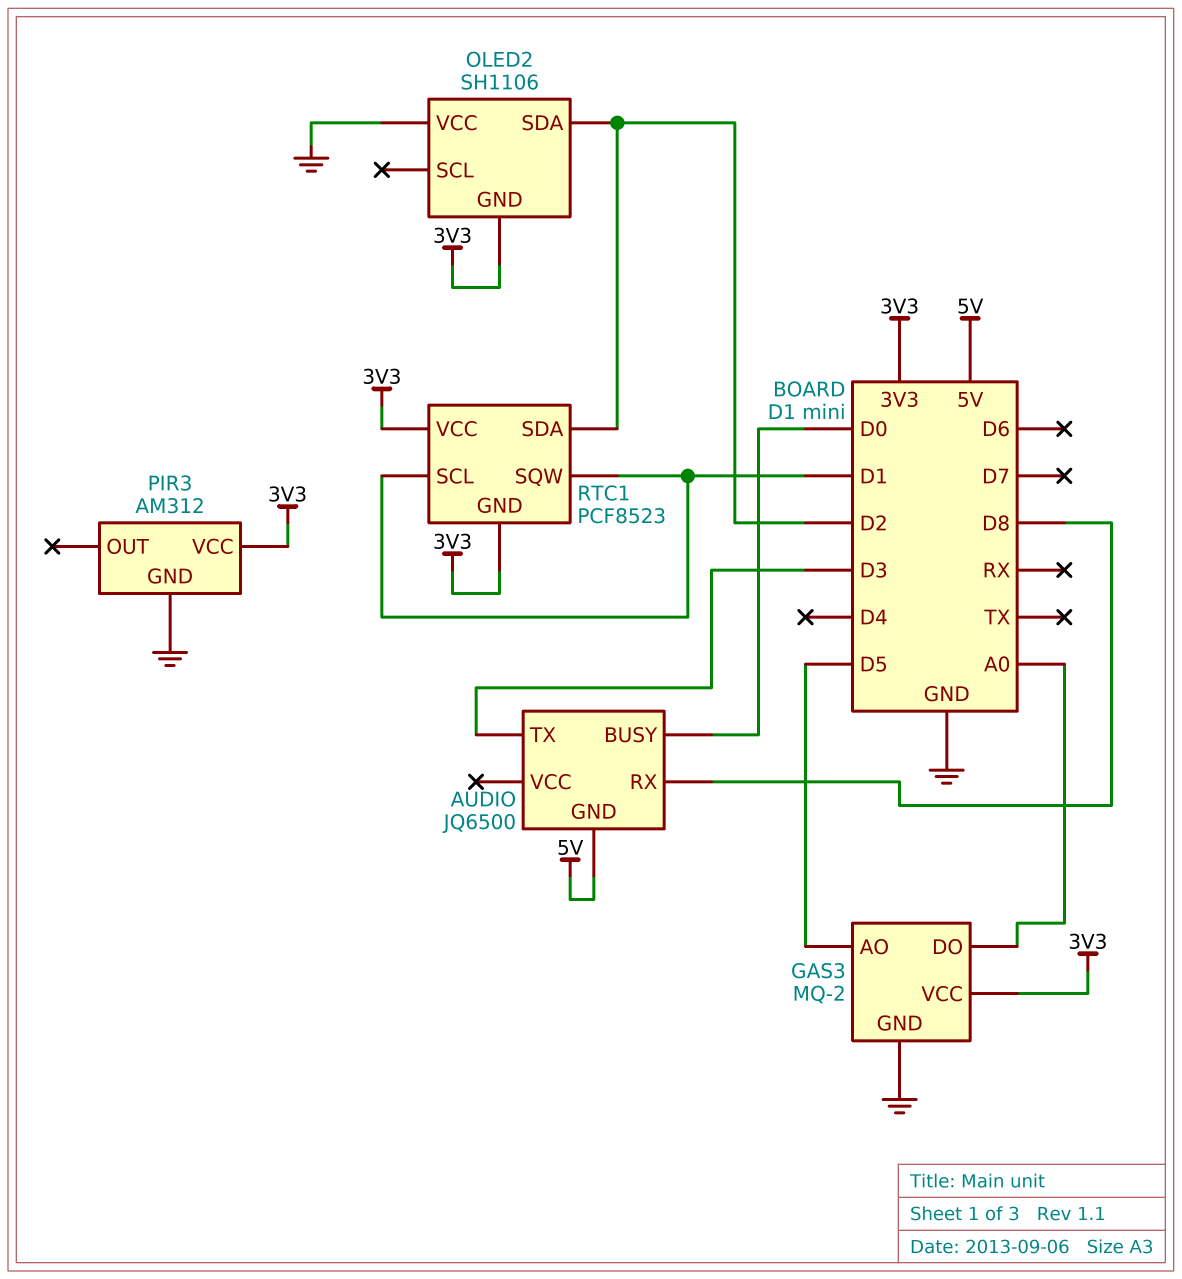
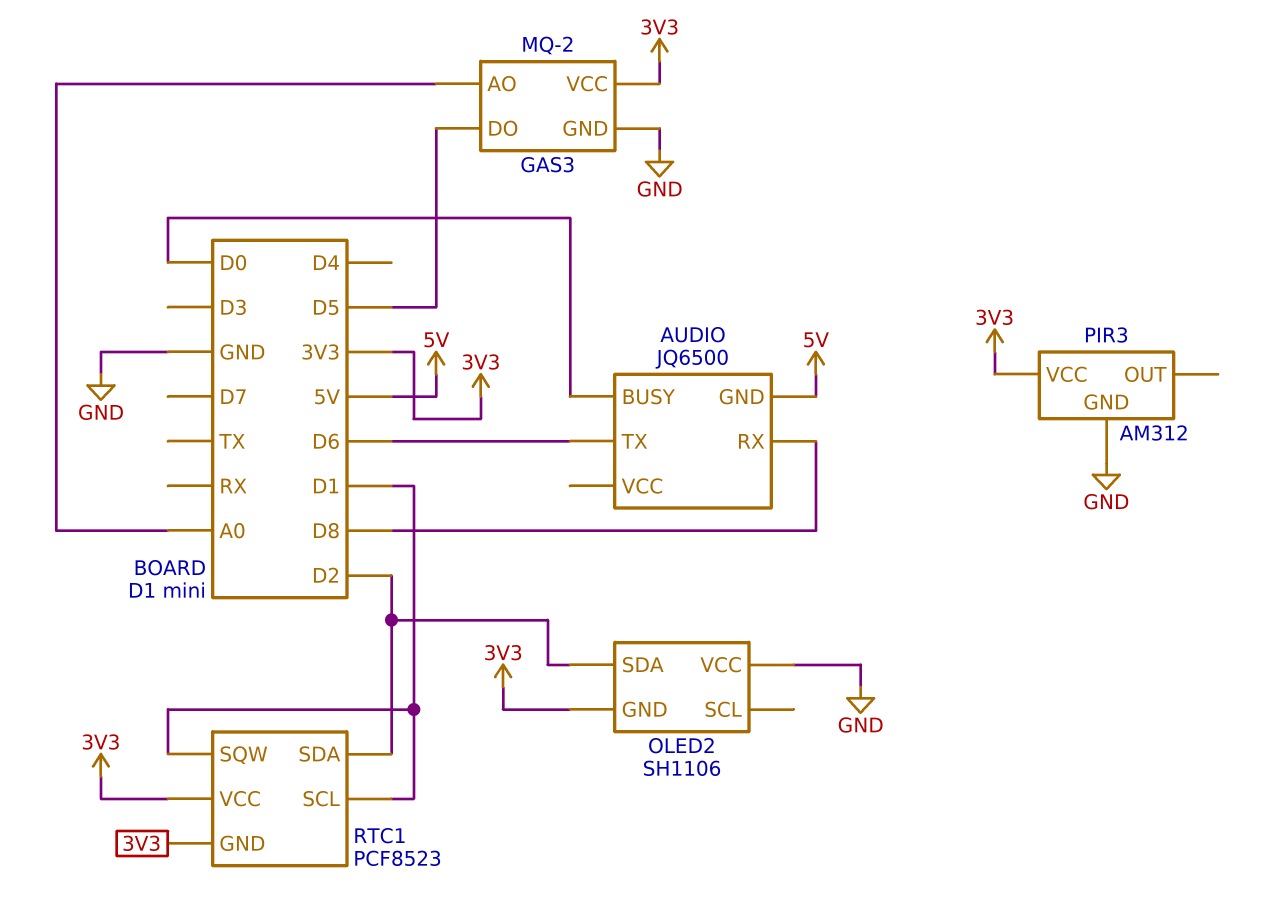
AUDIO pin TX: D3 -> D6
GAS3 pin AO: D5 -> A0
GAS3 pin DO: A0 -> D5

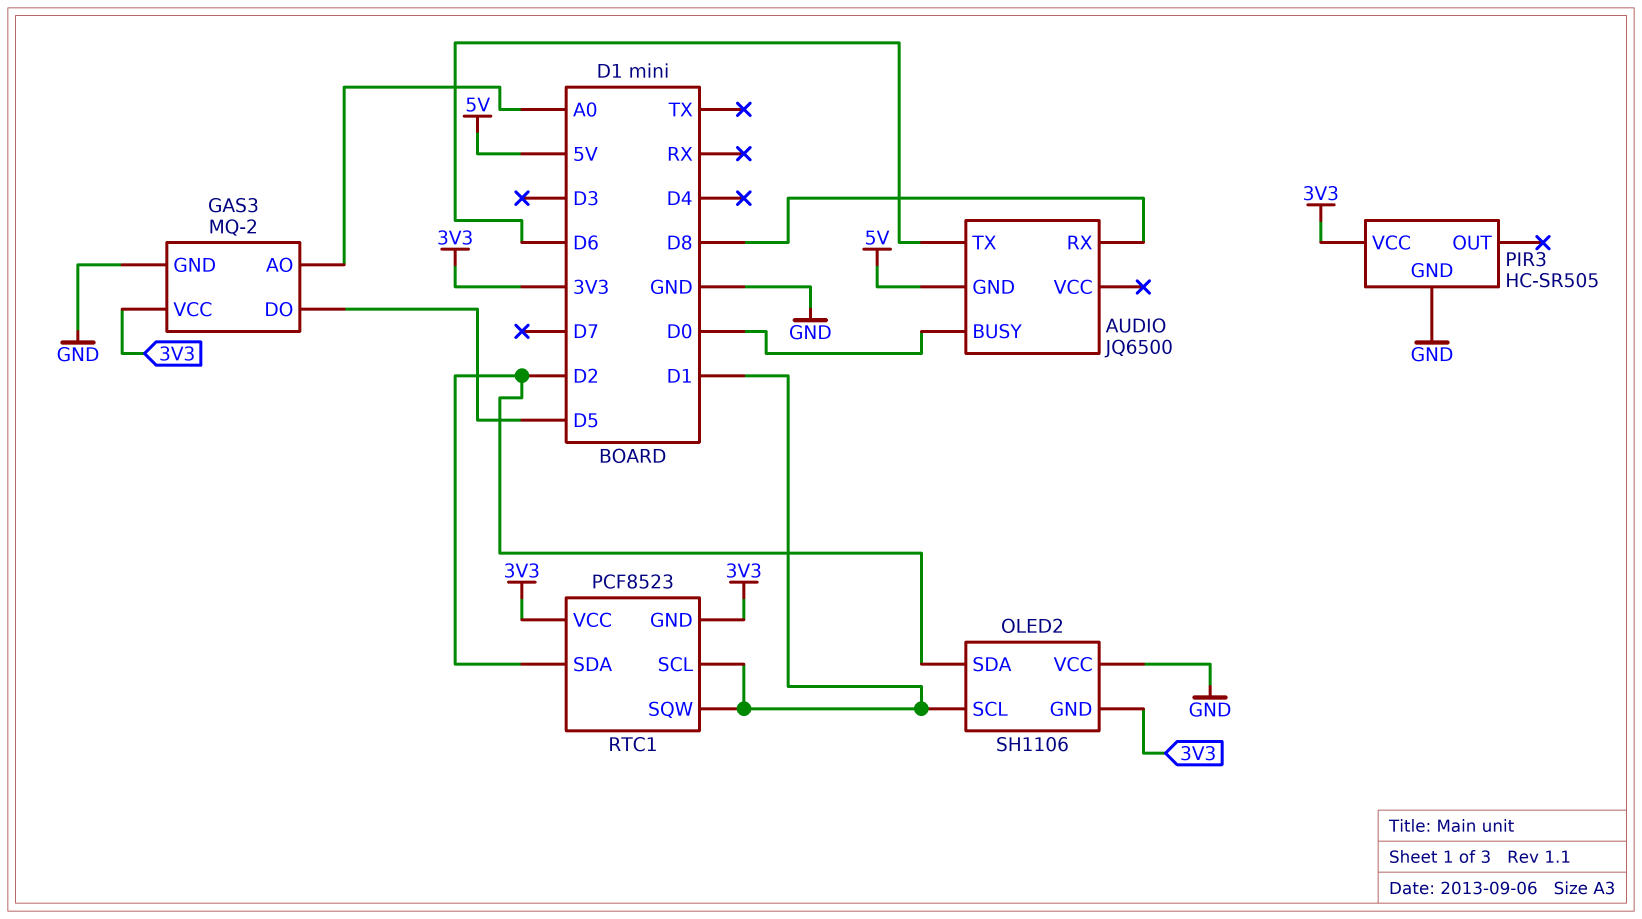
OLED2 pin SCL: none -> D1
PIR3: AM312 -> HC-SR505

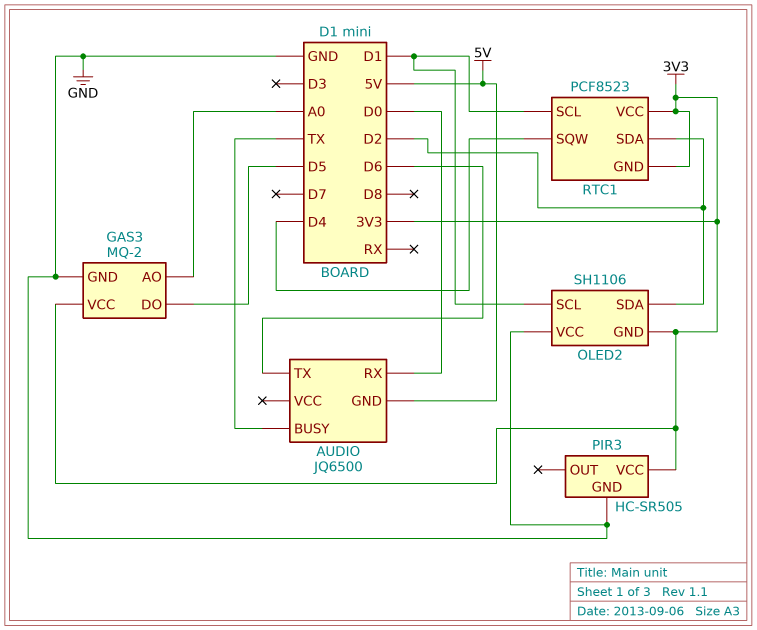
AUDIO pin BUSY: D0 -> TX
AUDIO pin RX: D8 -> D0
RTC1 pin SQW: D1 -> D4

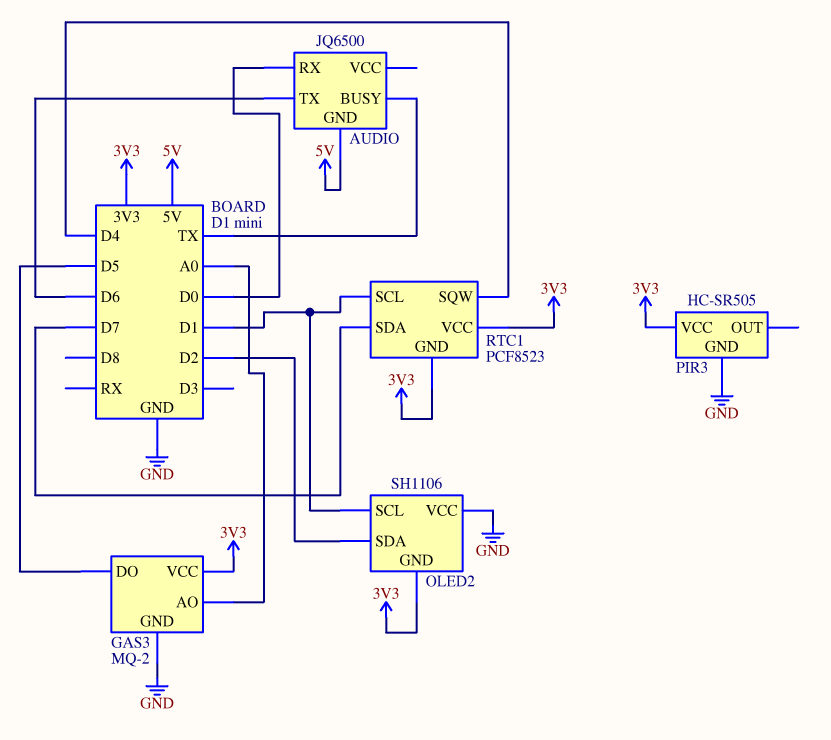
RTC1 pin SDA: D2 -> D7

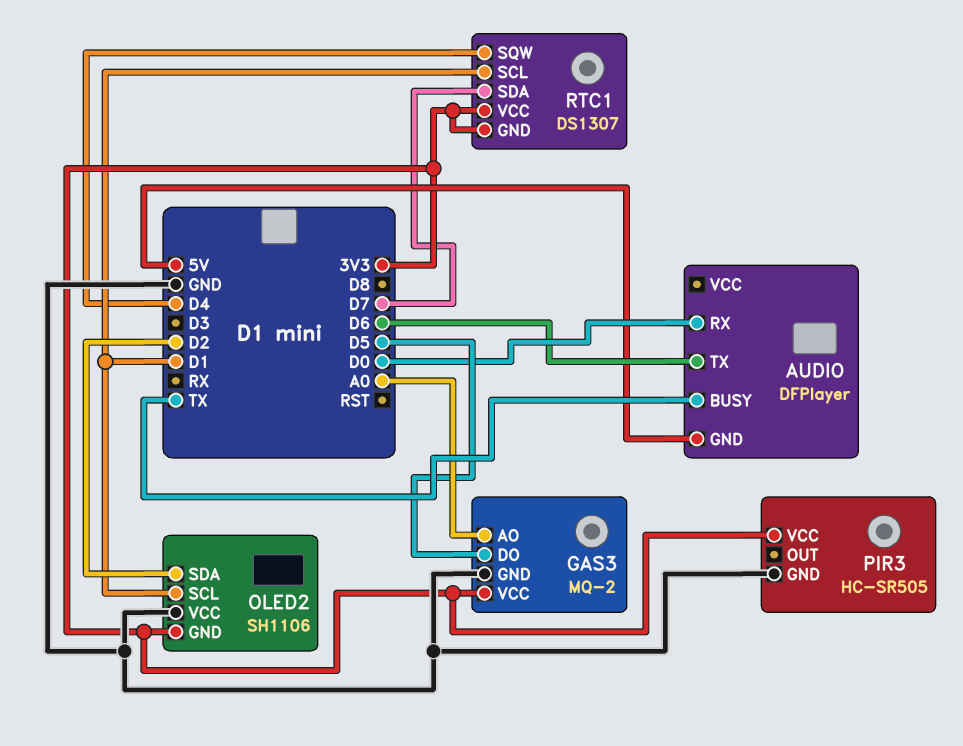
AUDIO: JQ6500 -> DFPlayer
RTC1: PCF8523 -> DS1307

